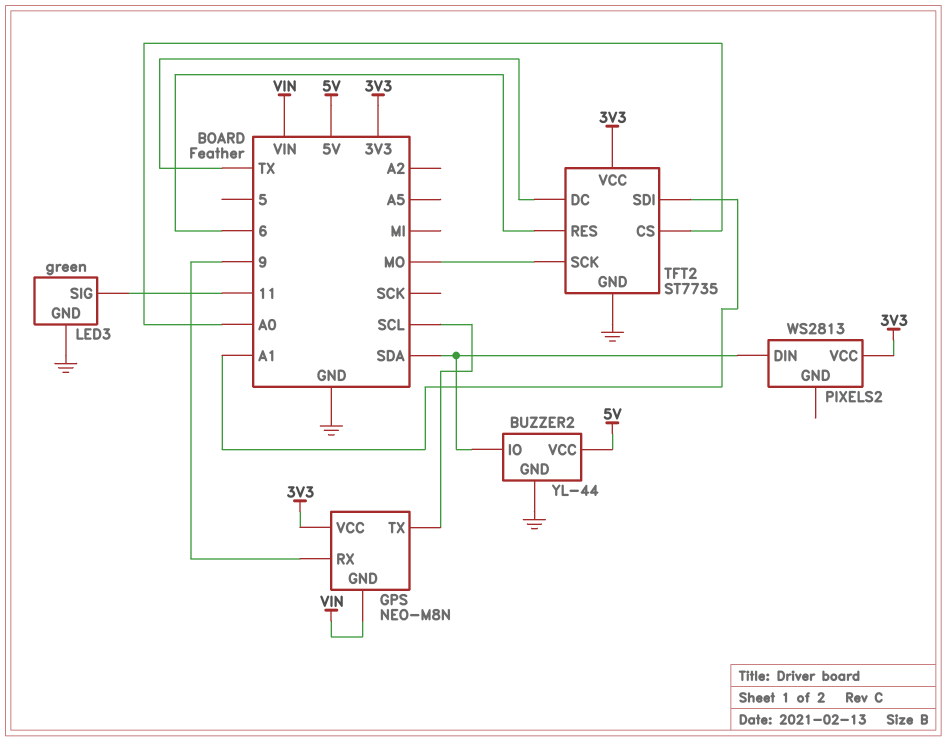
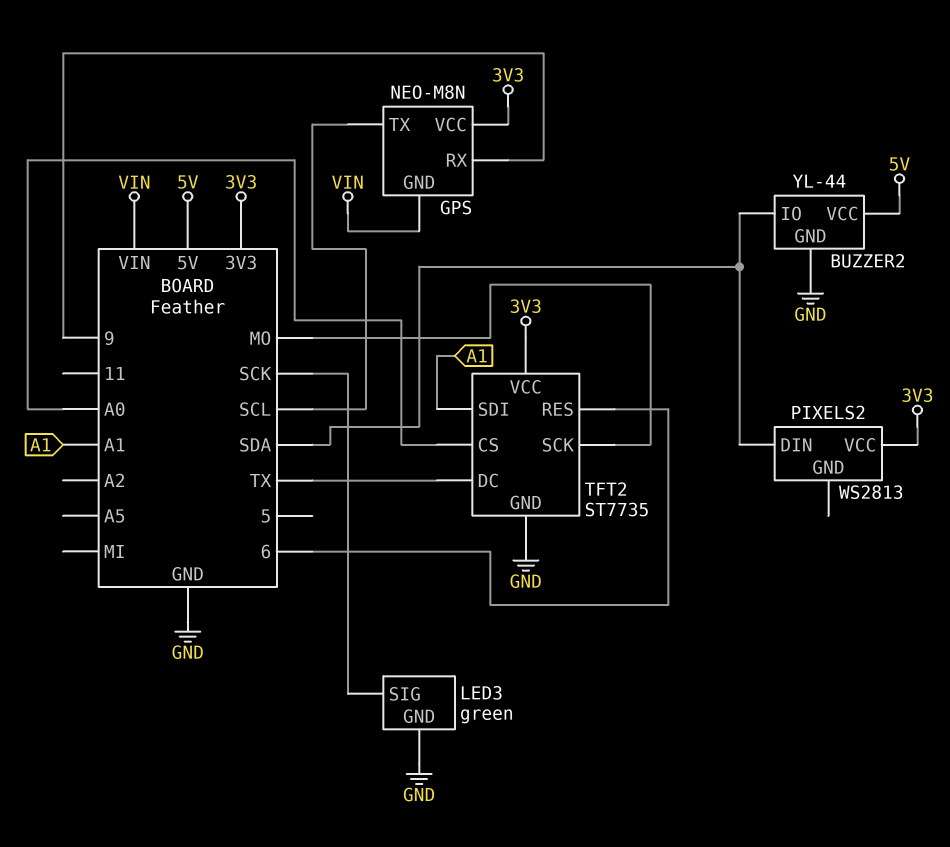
LED3 pin SIG: 11 -> SCK

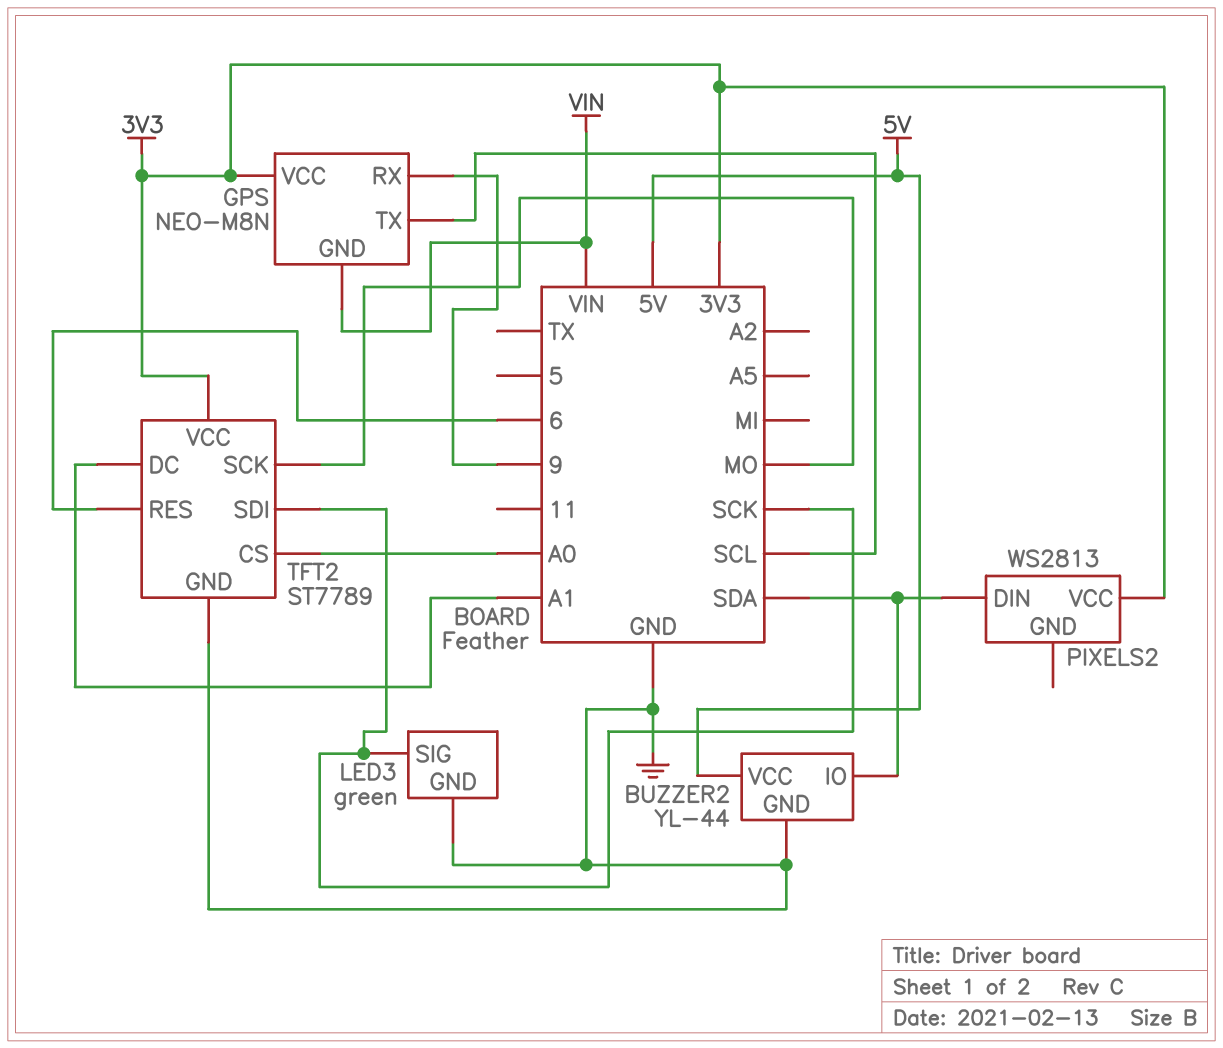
TFT2: ST7735 -> ST7789
TFT2 pin DC: TX -> A1
TFT2 pin SDI: A1 -> SCK

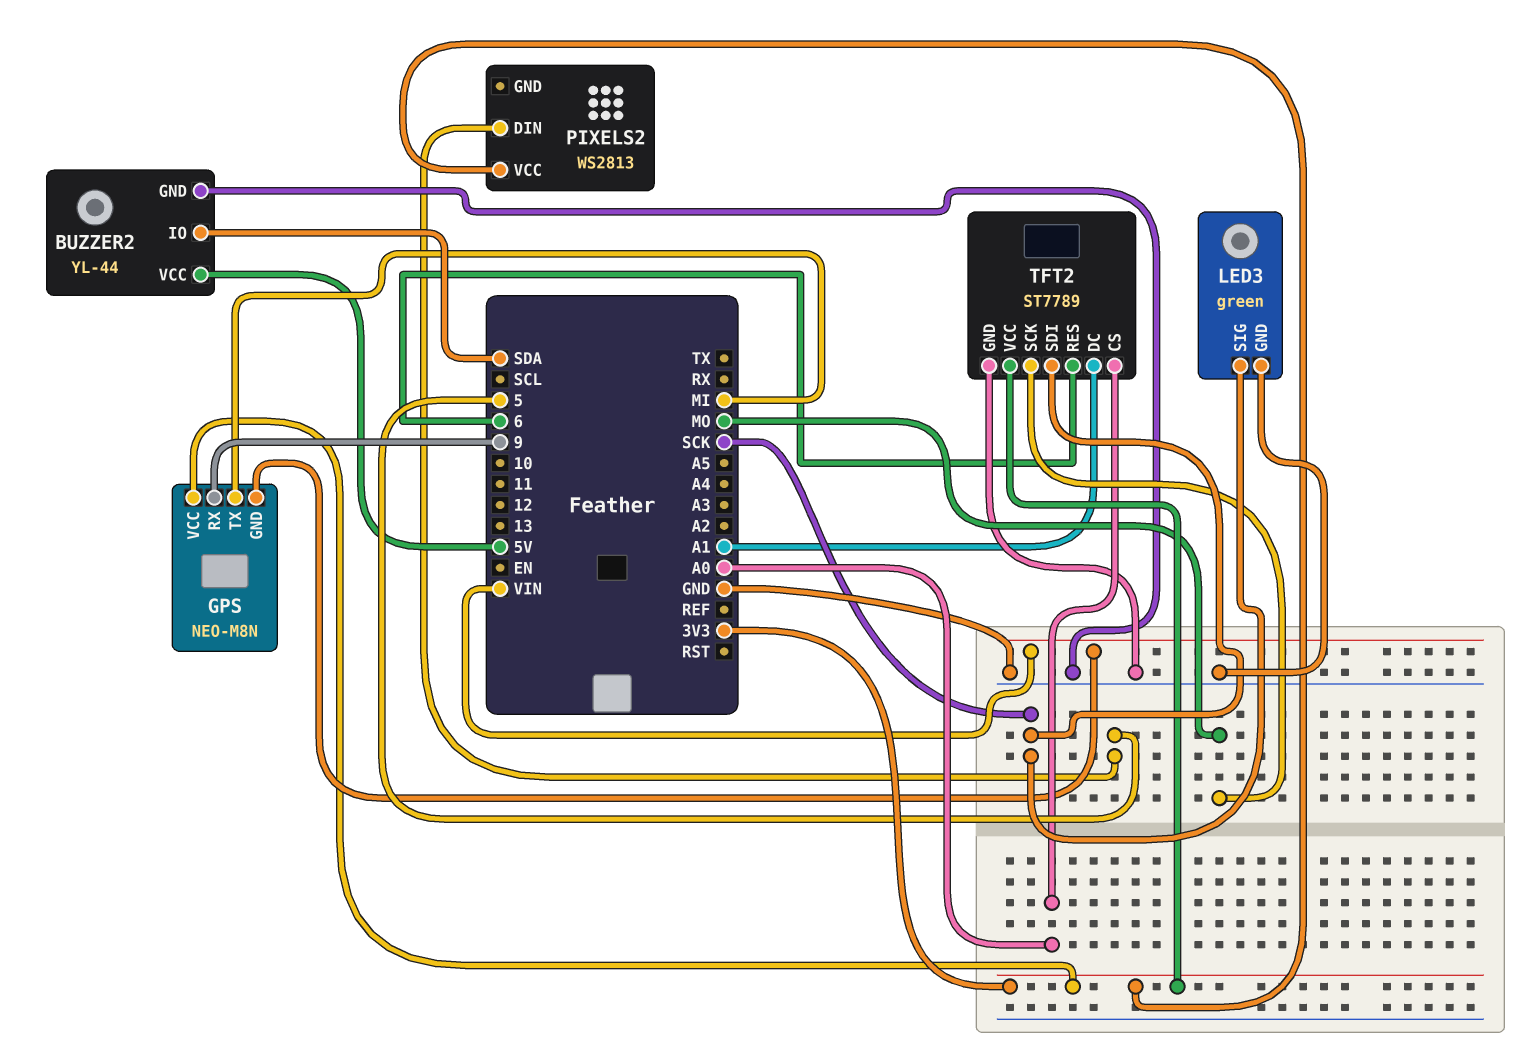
GPS pin TX: SCL -> MI
PIXELS2 pin DIN: SDA -> 5

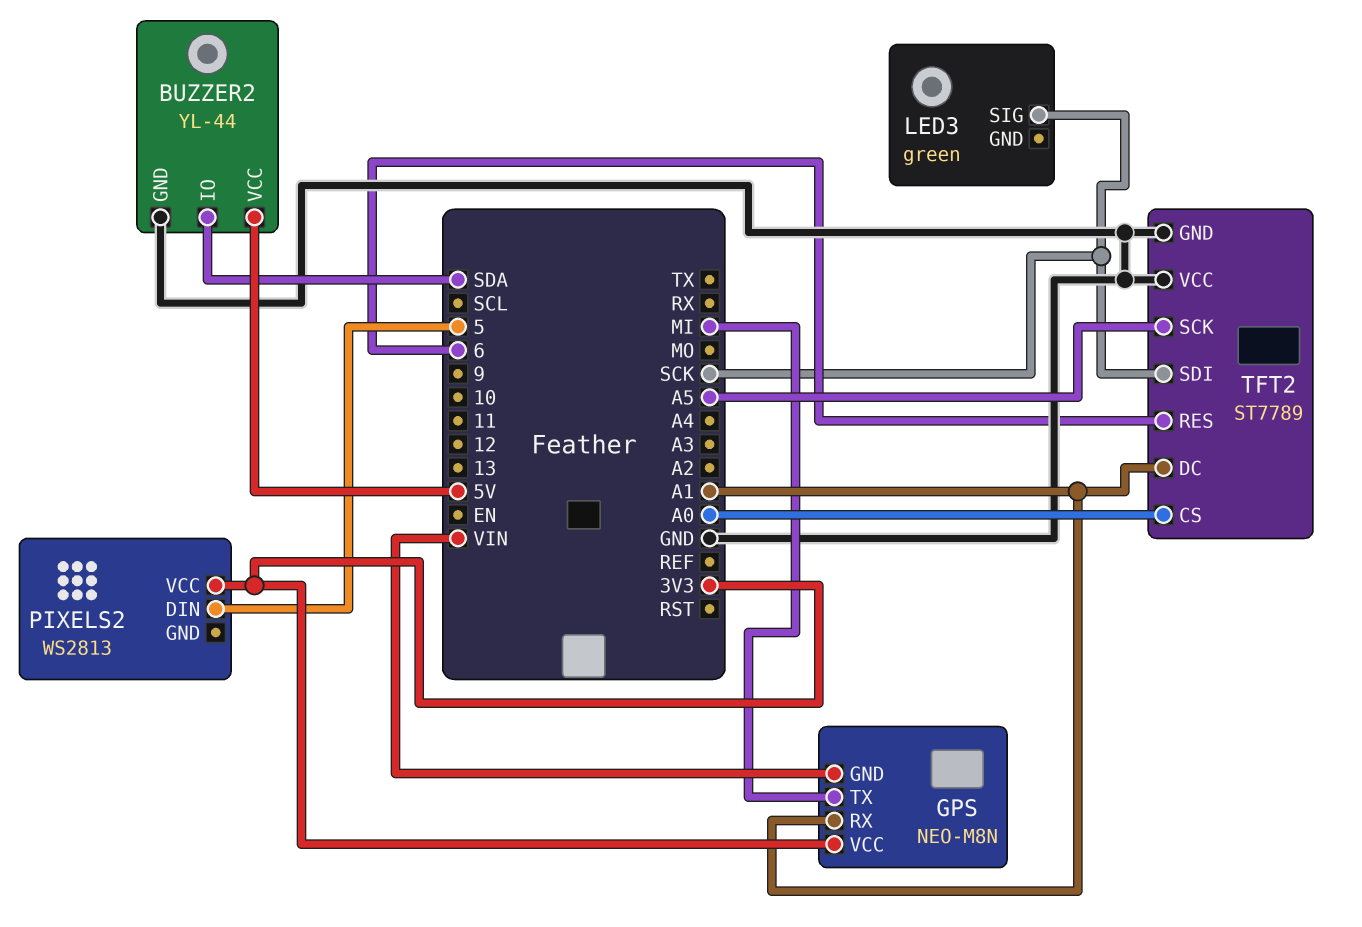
GPS pin RX: 9 -> A1
LED3 pin GND: GND -> none
TFT2 pin SCK: MO -> A5
TFT2 pin VCC: 3V3 -> GND

